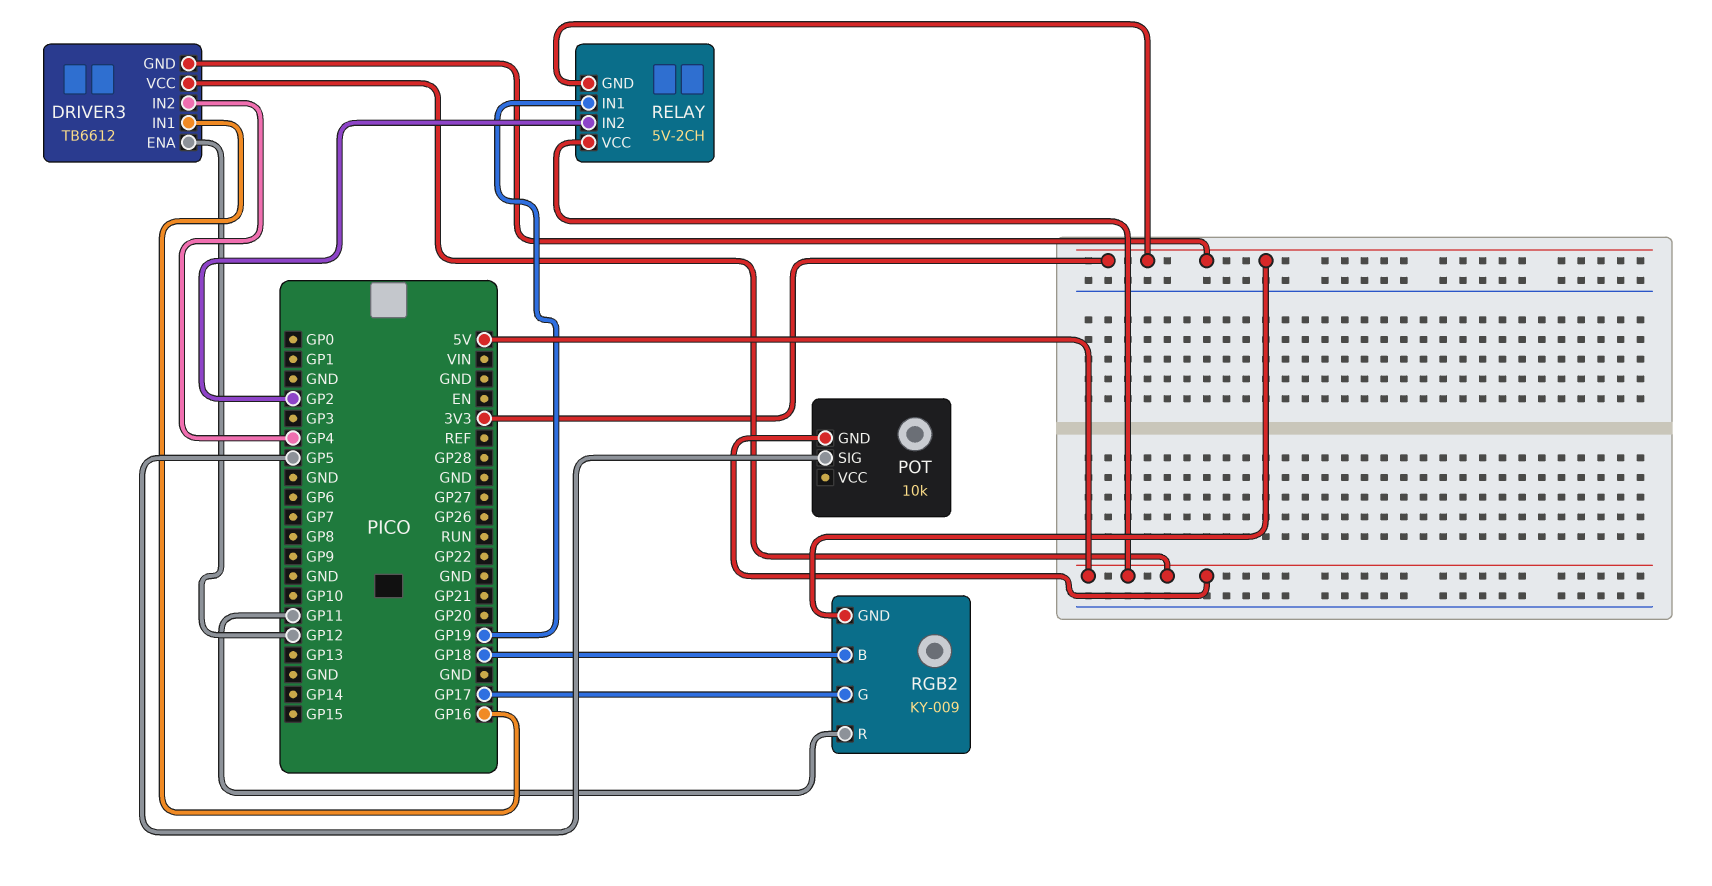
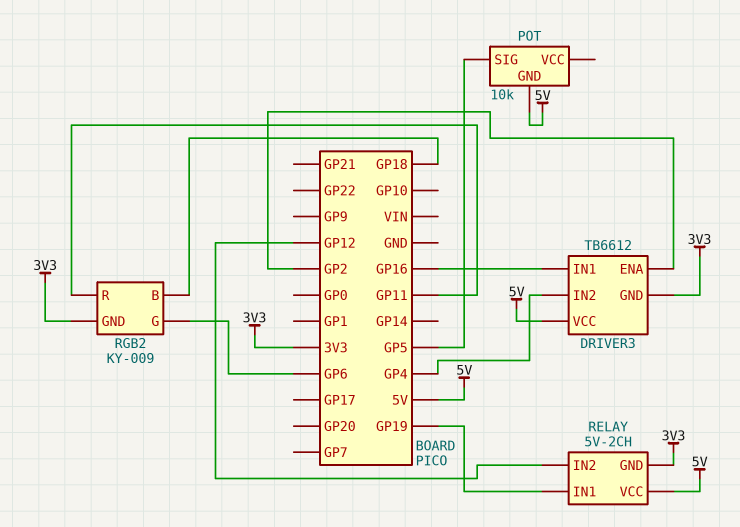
DRIVER3 pin ENA: GP12 -> GP2
RELAY pin IN2: GP2 -> GP12
RGB2 pin G: GP17 -> GP6

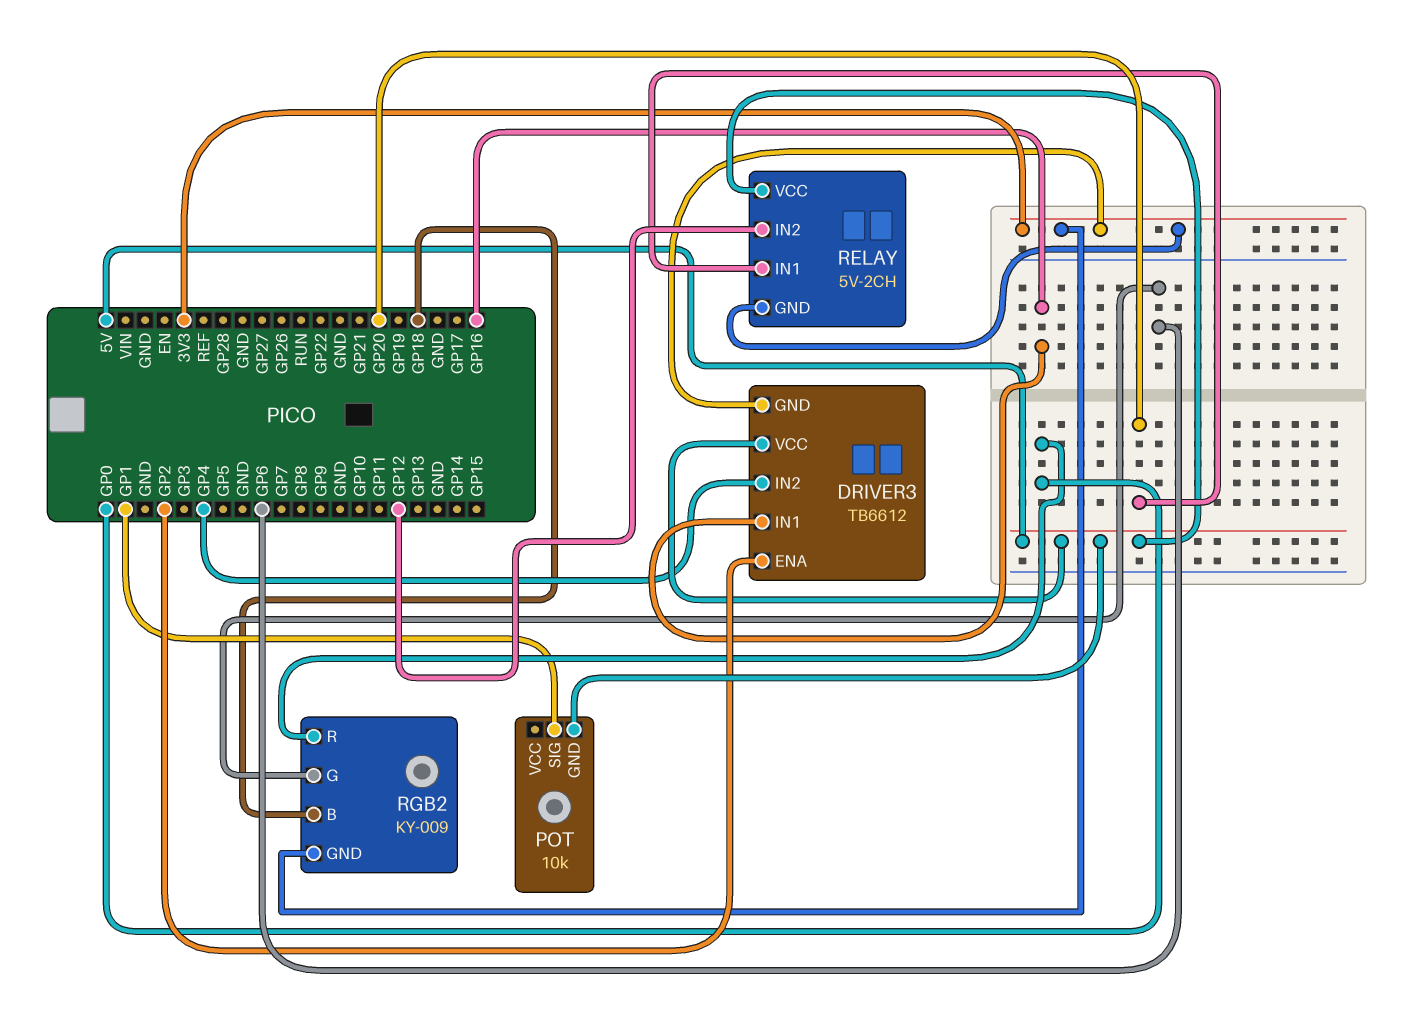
POT pin SIG: GP5 -> GP1
RELAY pin IN1: GP19 -> GP20
RGB2 pin R: GP11 -> GP0

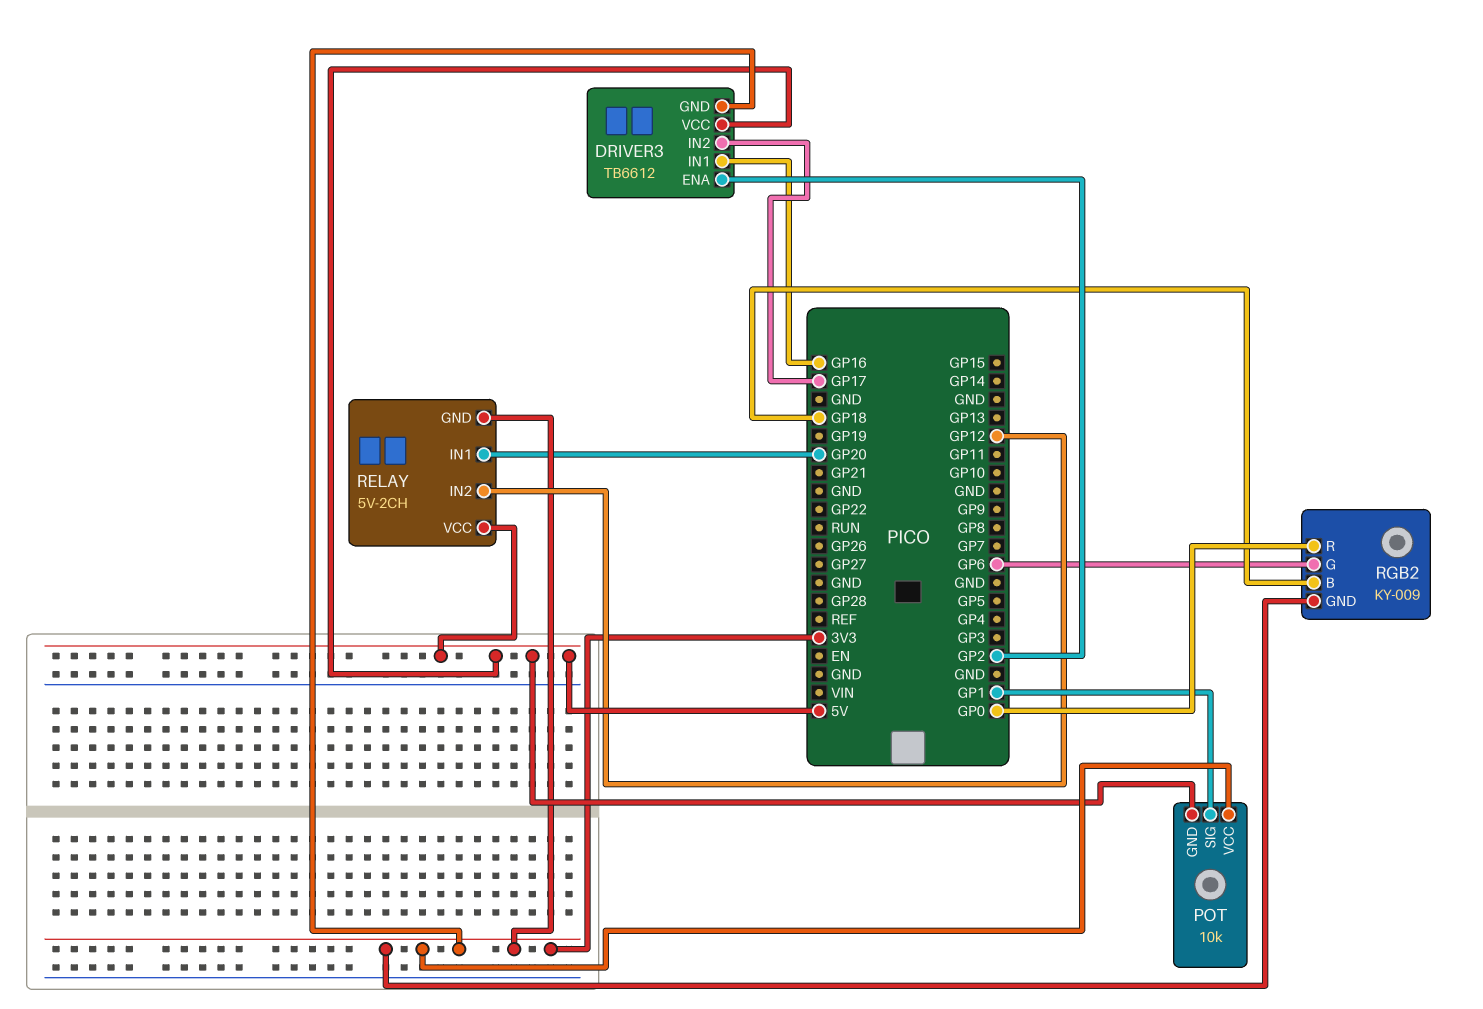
DRIVER3 pin IN2: GP4 -> GP17
POT pin VCC: none -> 3V3

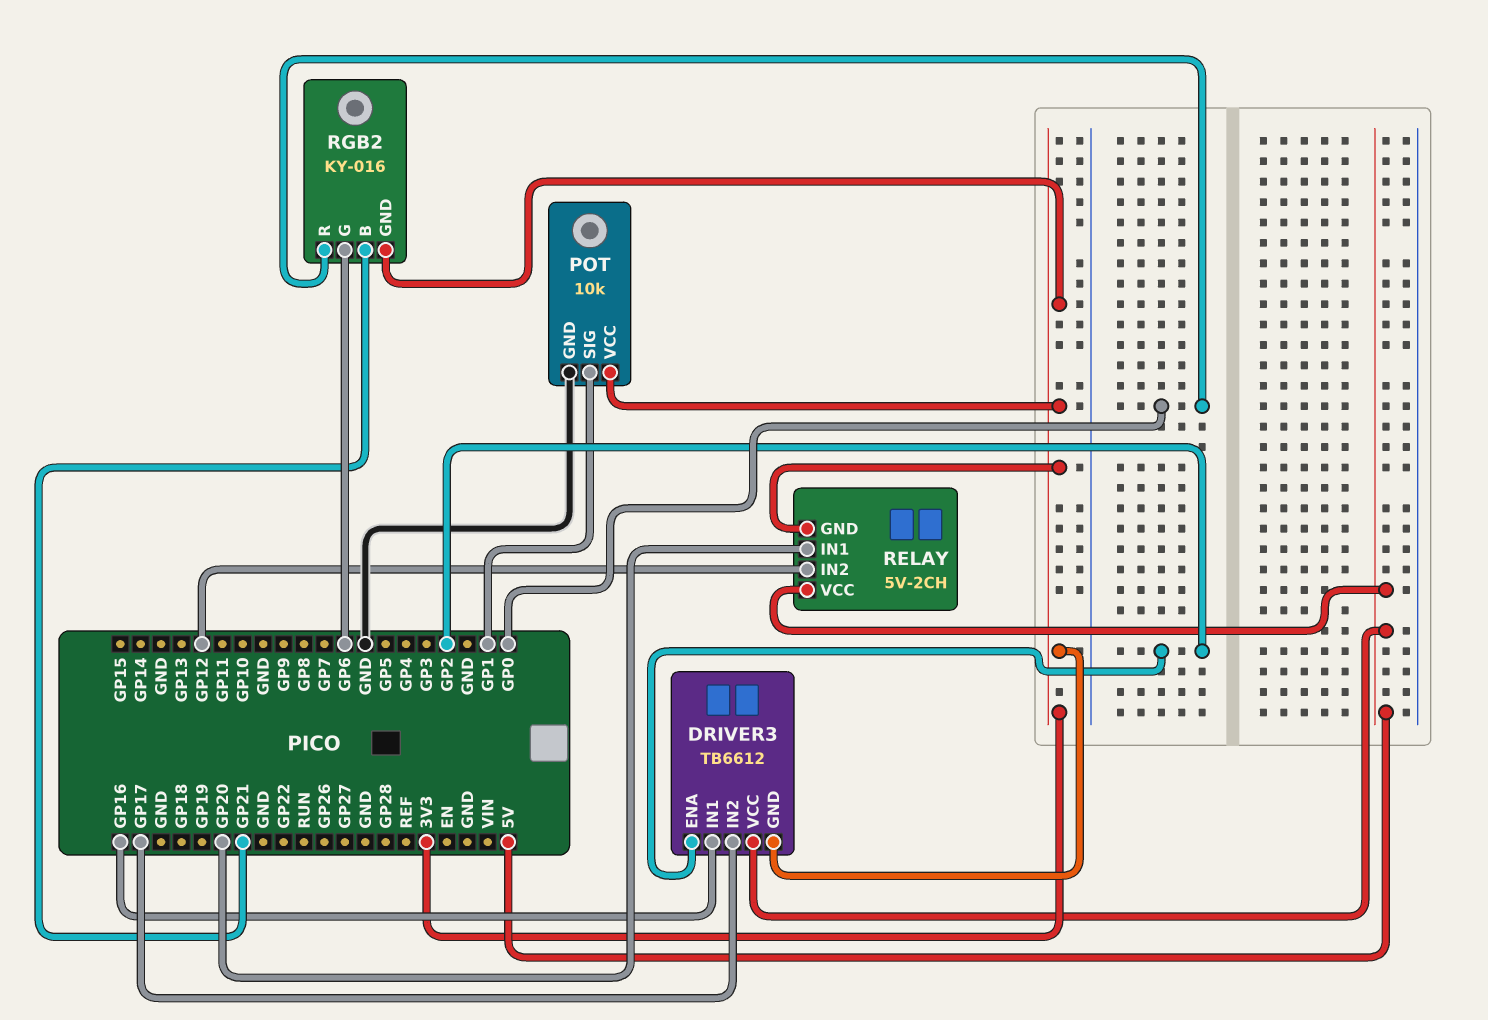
POT pin GND: 5V -> GND
RGB2: KY-009 -> KY-016
RGB2 pin B: GP18 -> GP21

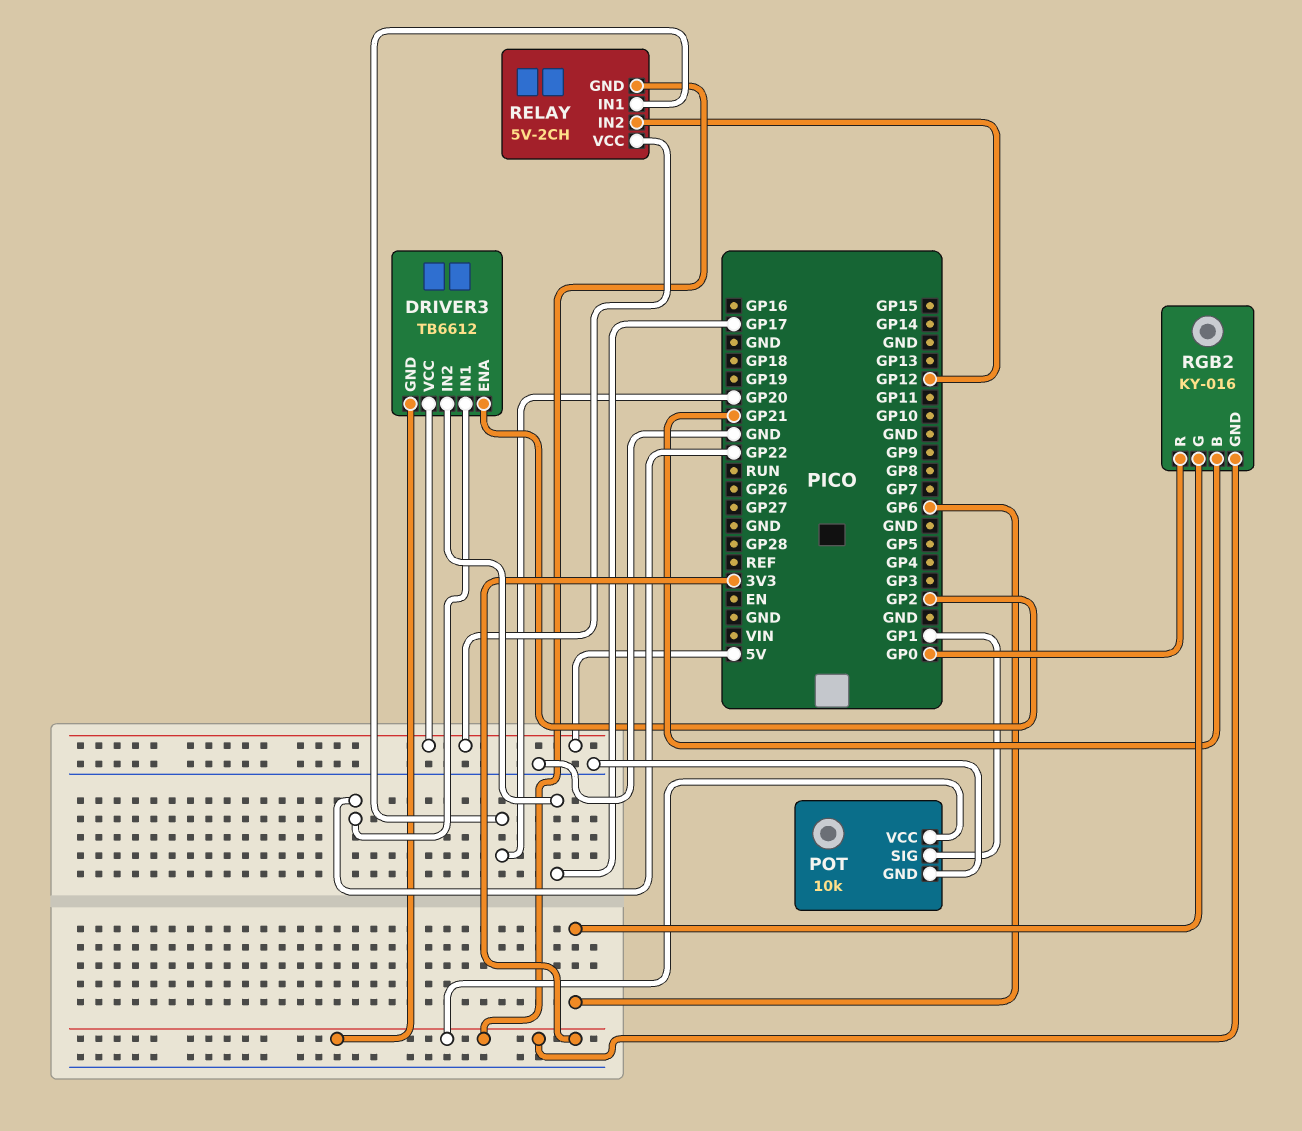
DRIVER3 pin IN1: GP16 -> GP22

